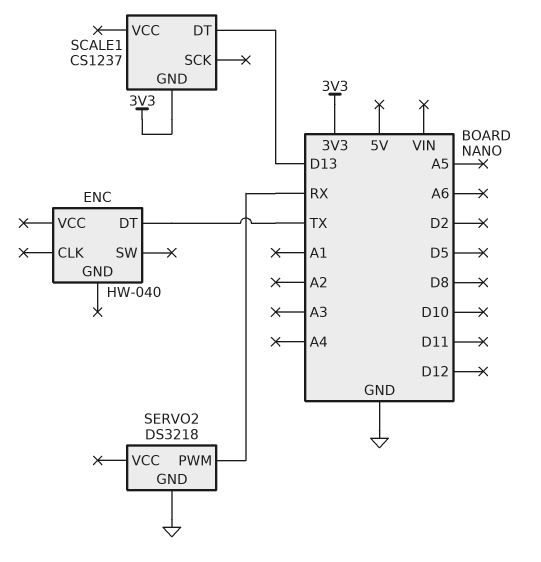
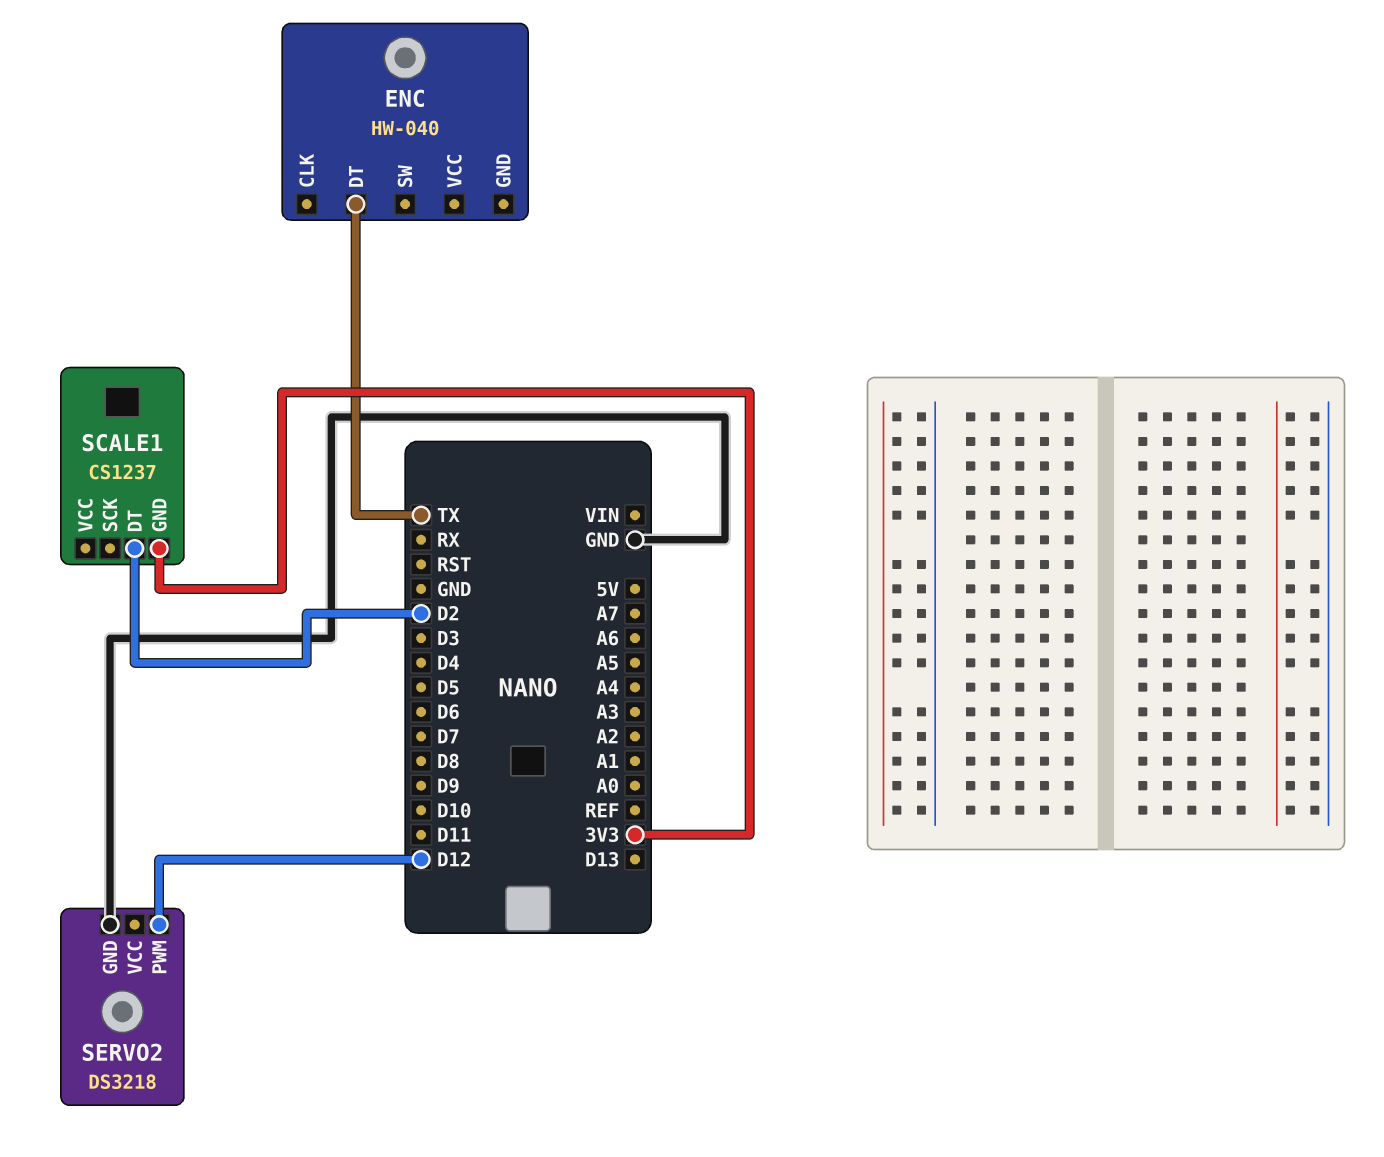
SCALE1 pin DT: D13 -> D2
SERVO2 pin PWM: RX -> D12

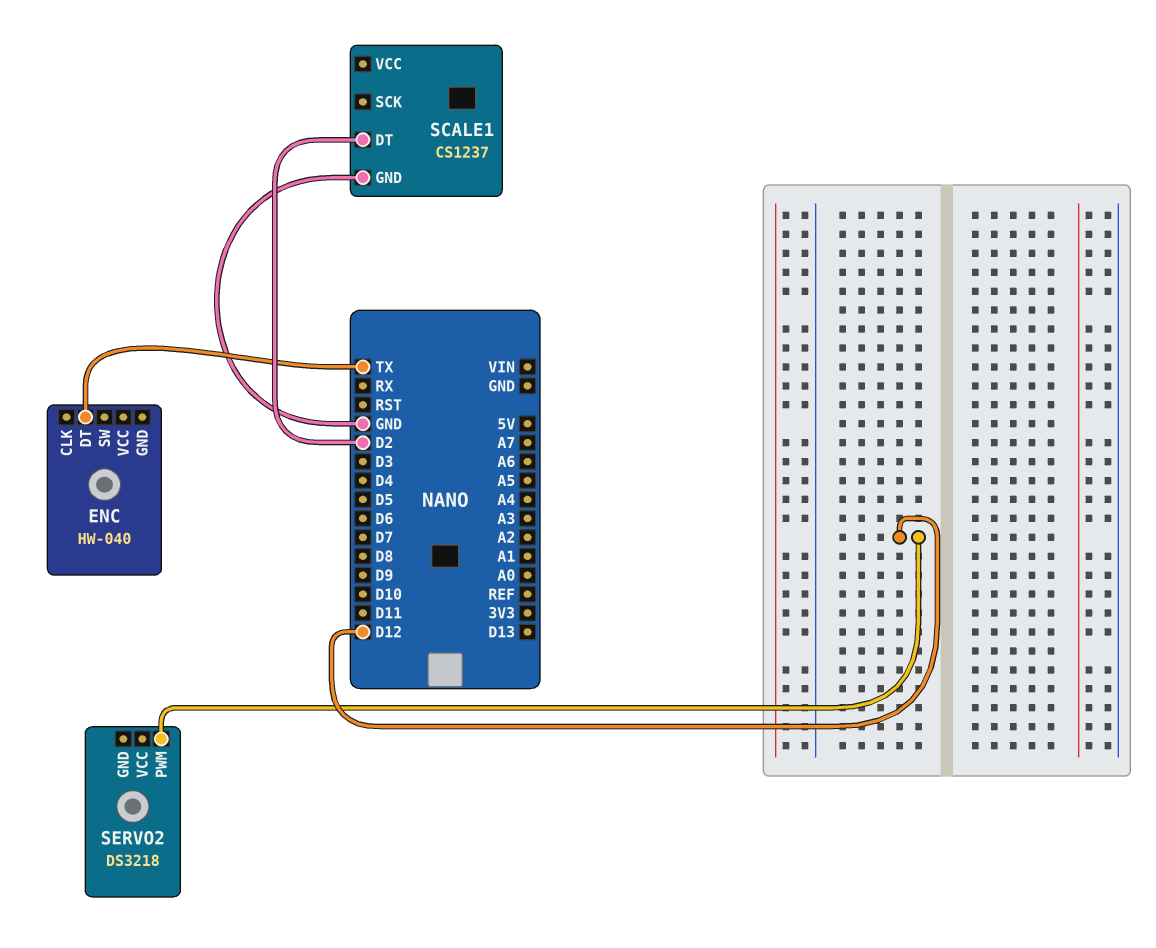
SCALE1 pin GND: 3V3 -> GND
SERVO2 pin GND: GND -> none

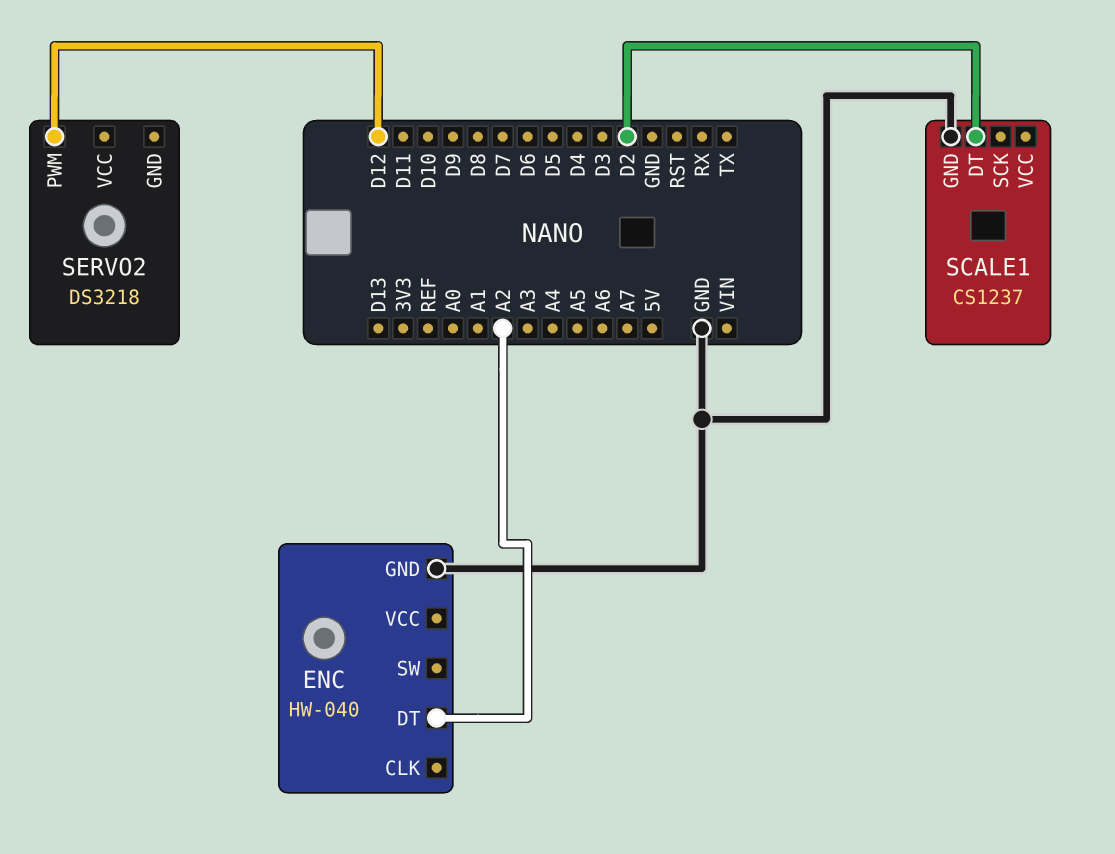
ENC pin DT: TX -> A2
ENC pin GND: none -> GND

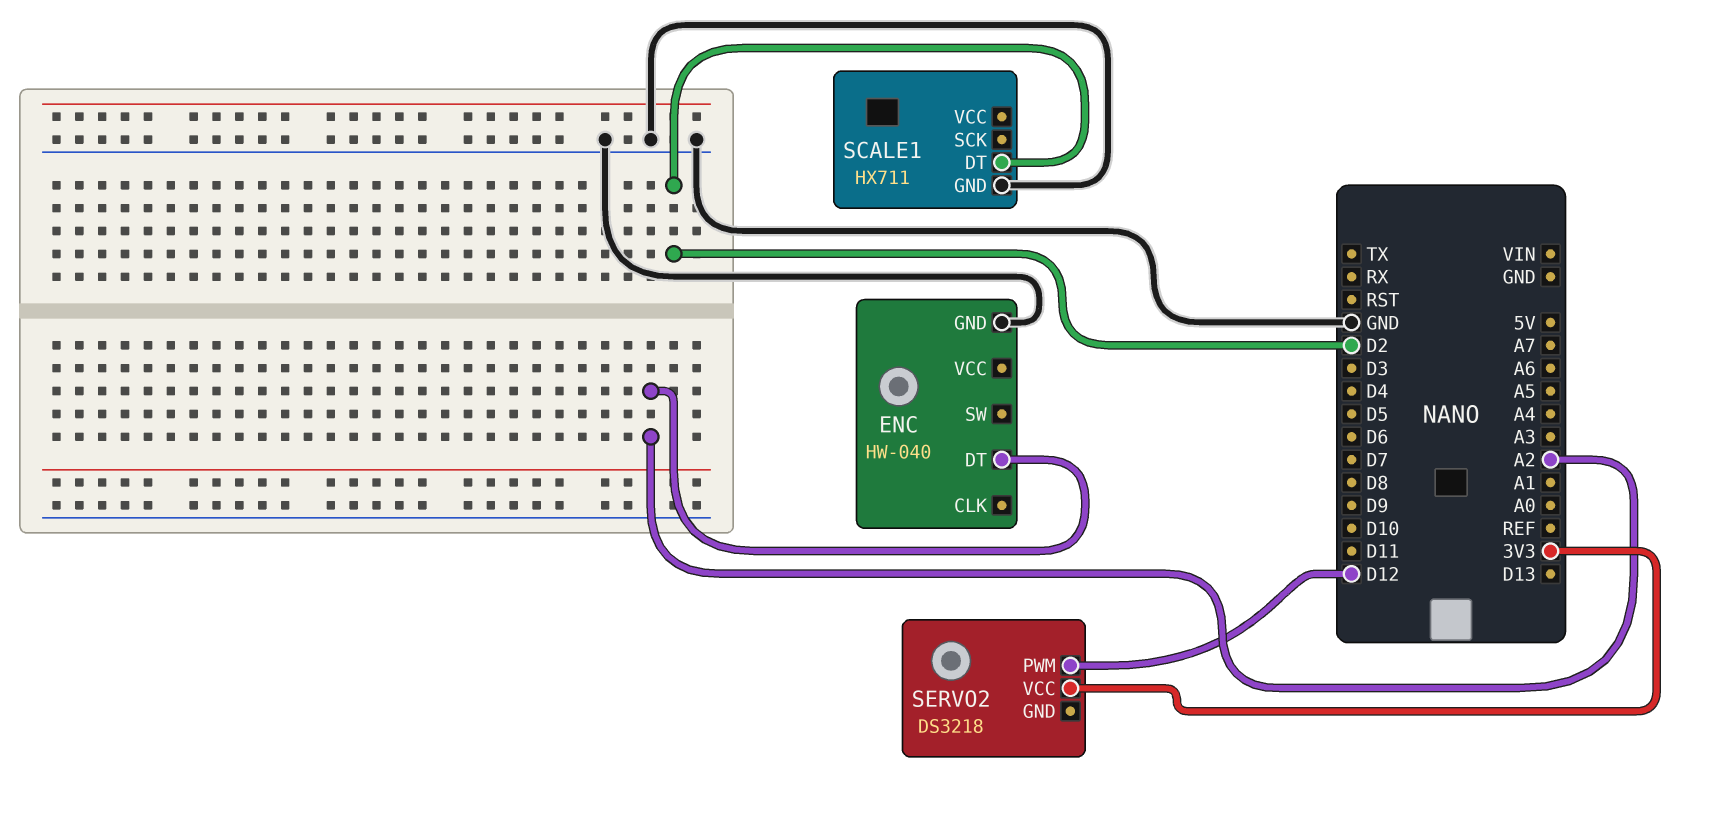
SCALE1: CS1237 -> HX711
SERVO2 pin VCC: none -> 3V3

